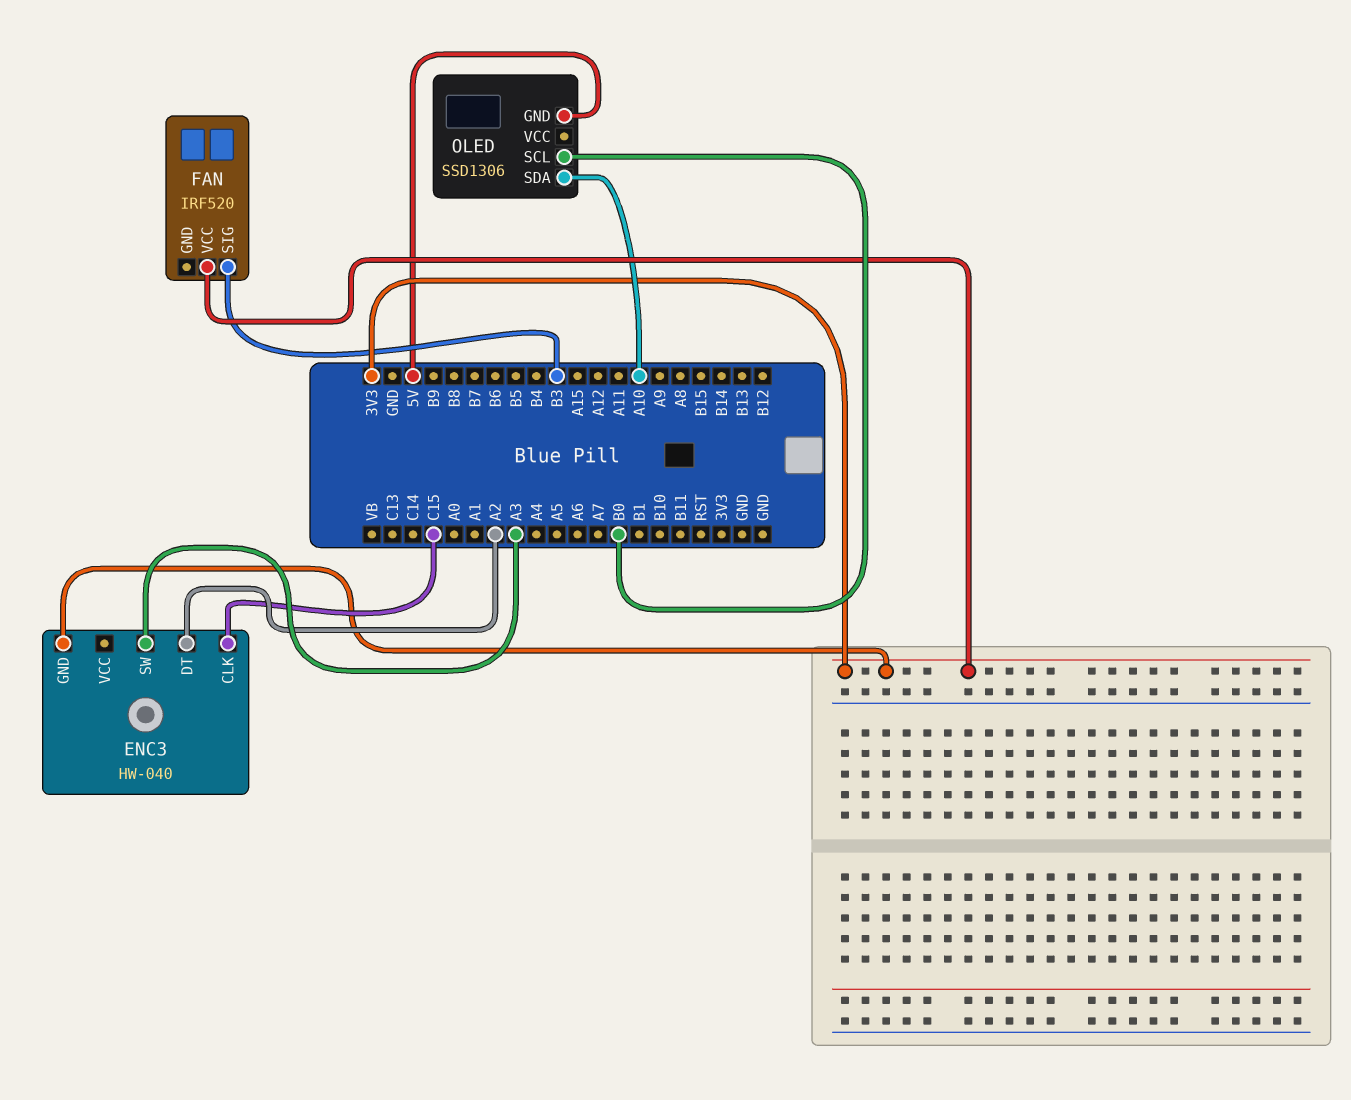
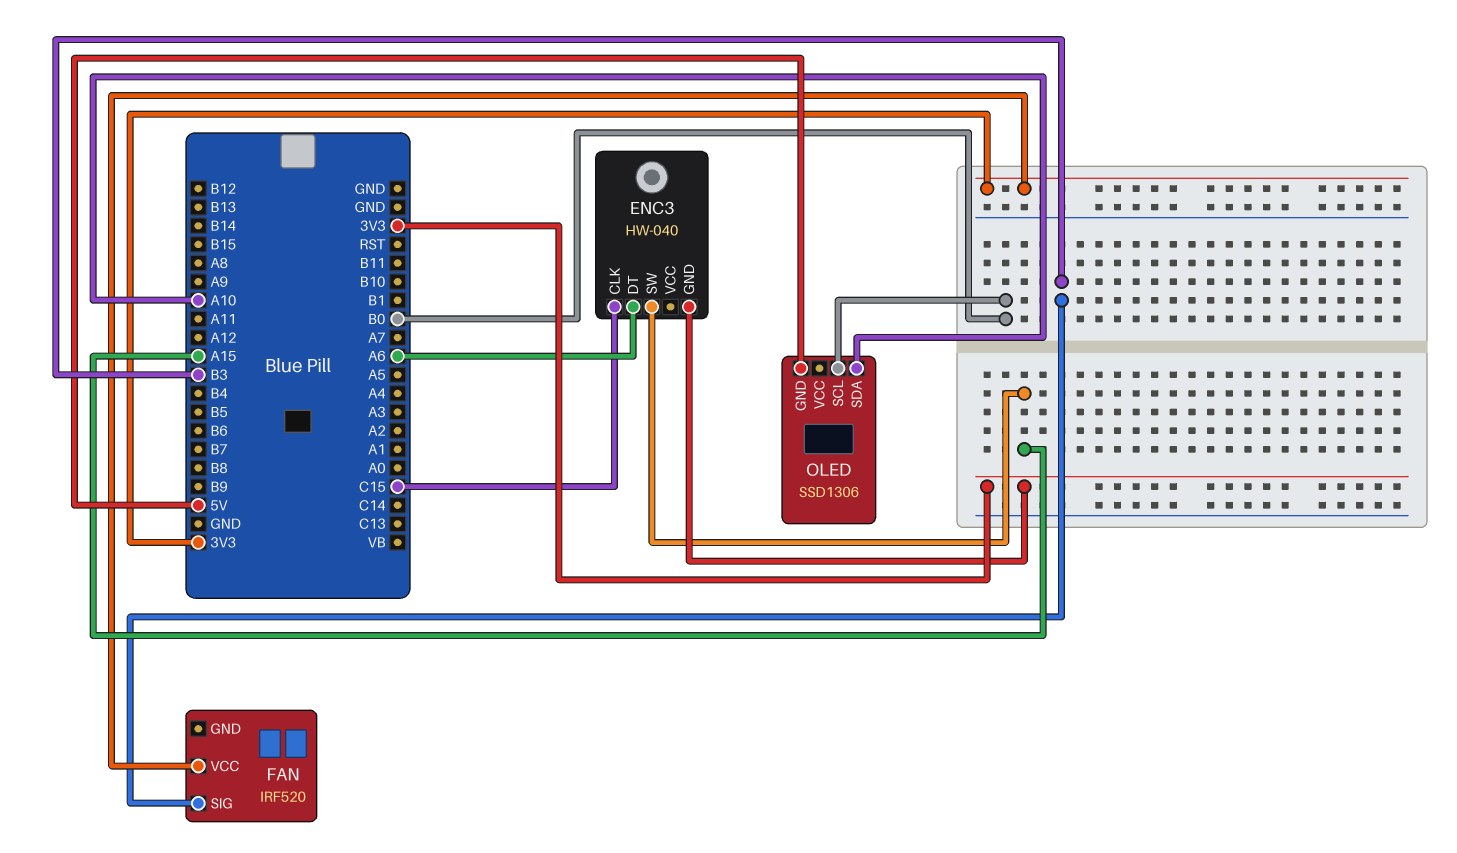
ENC3 pin DT: A2 -> A6
ENC3 pin SW: A3 -> A15

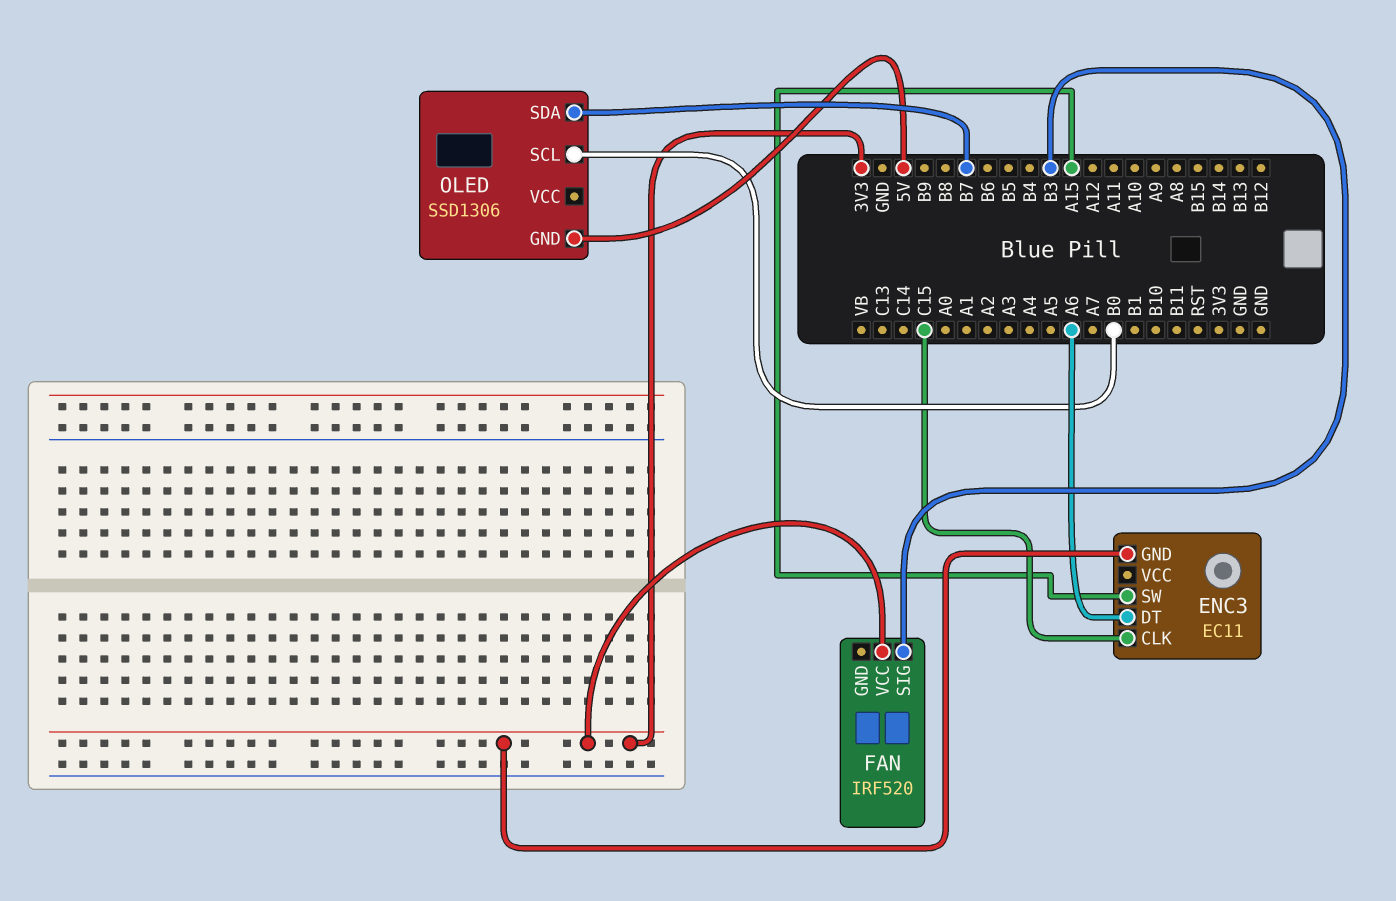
ENC3: HW-040 -> EC11
OLED pin SDA: A10 -> B7

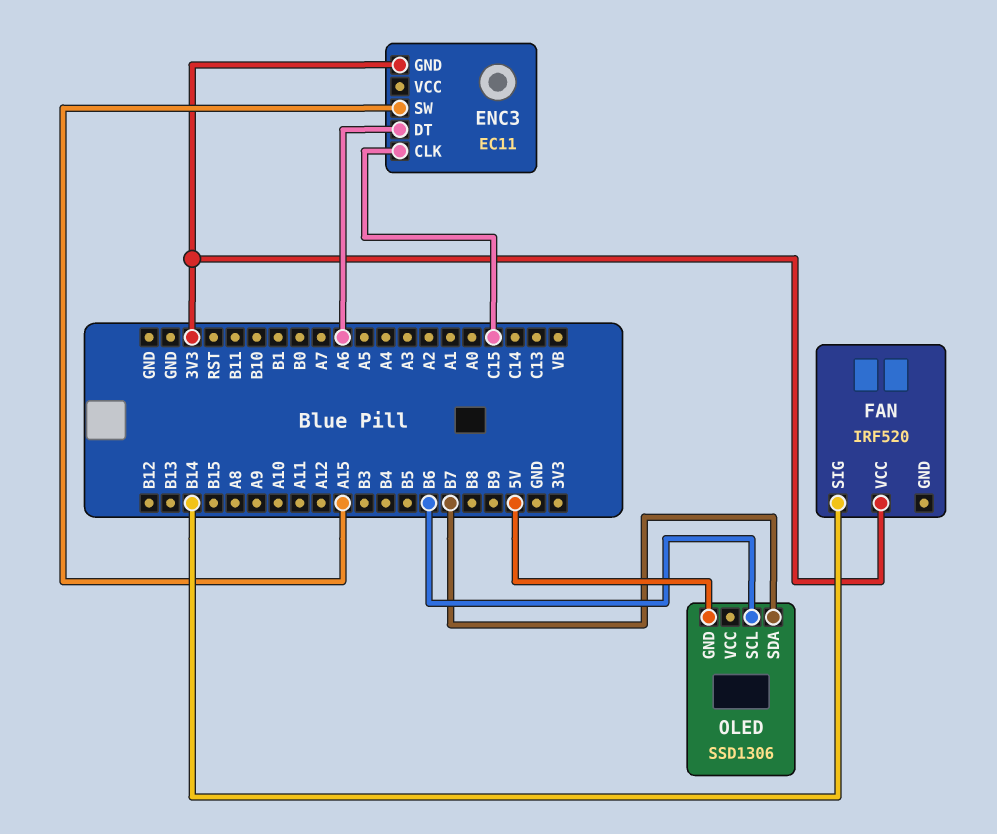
FAN pin SIG: B3 -> B14
OLED pin SCL: B0 -> B6

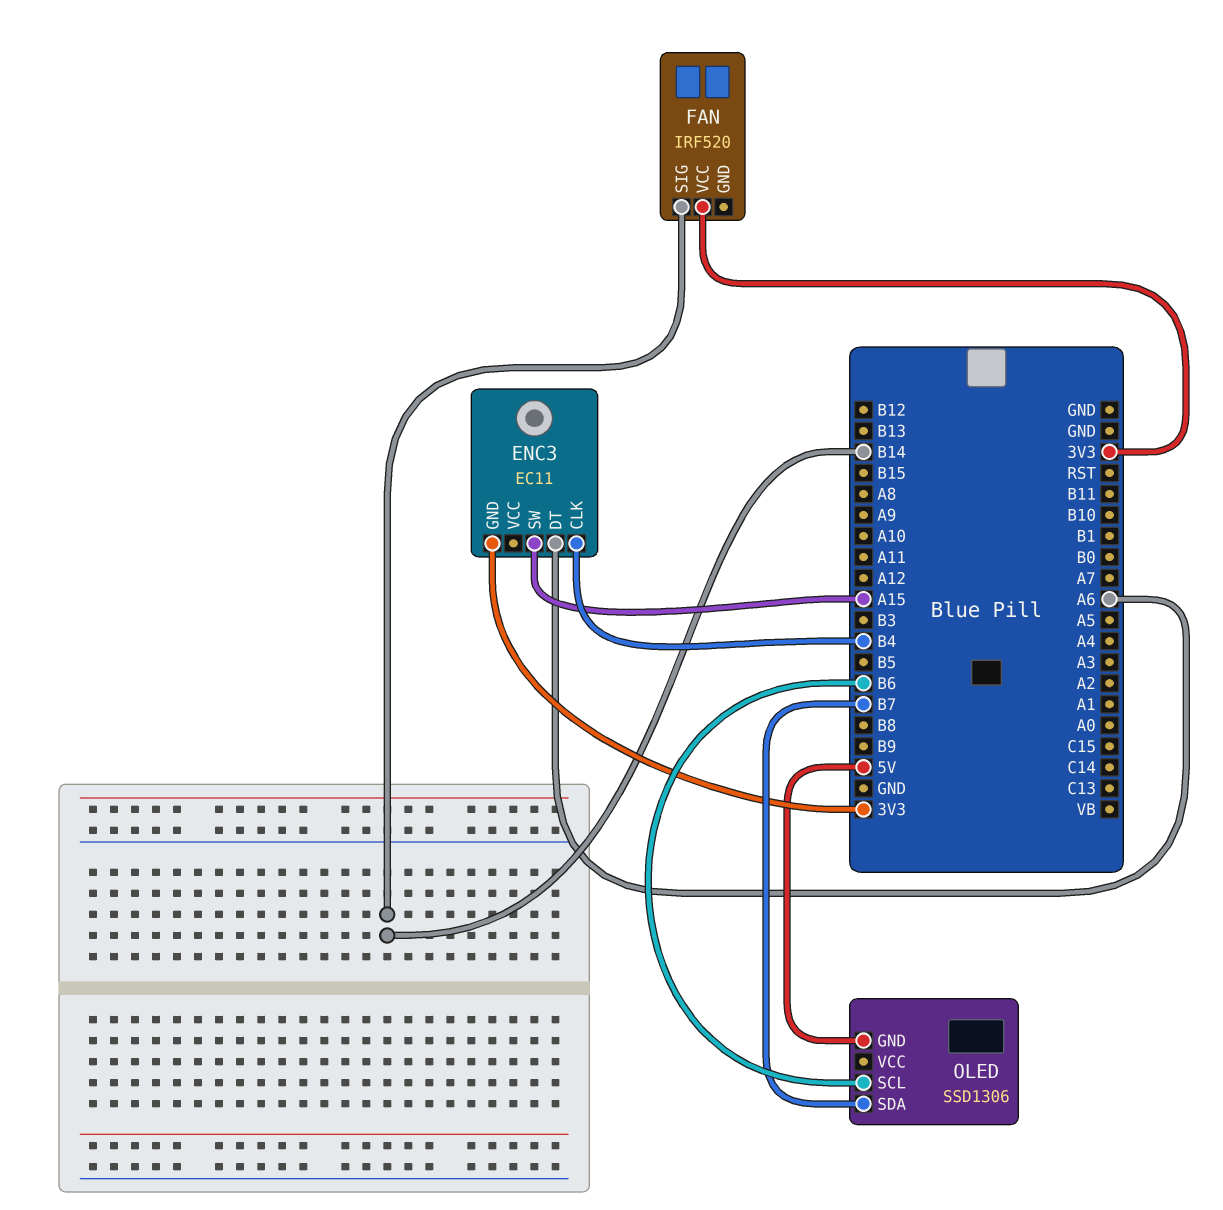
ENC3 pin CLK: C15 -> B4

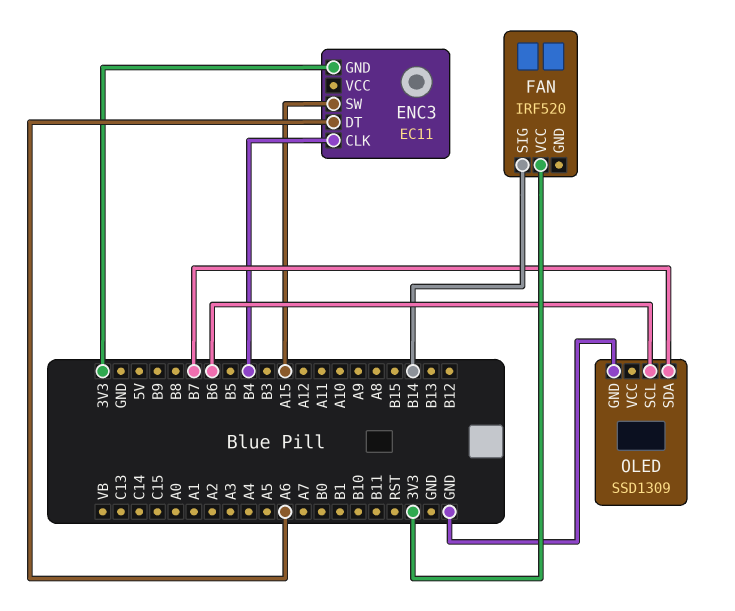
OLED: SSD1306 -> SSD1309
OLED pin GND: 5V -> GND

